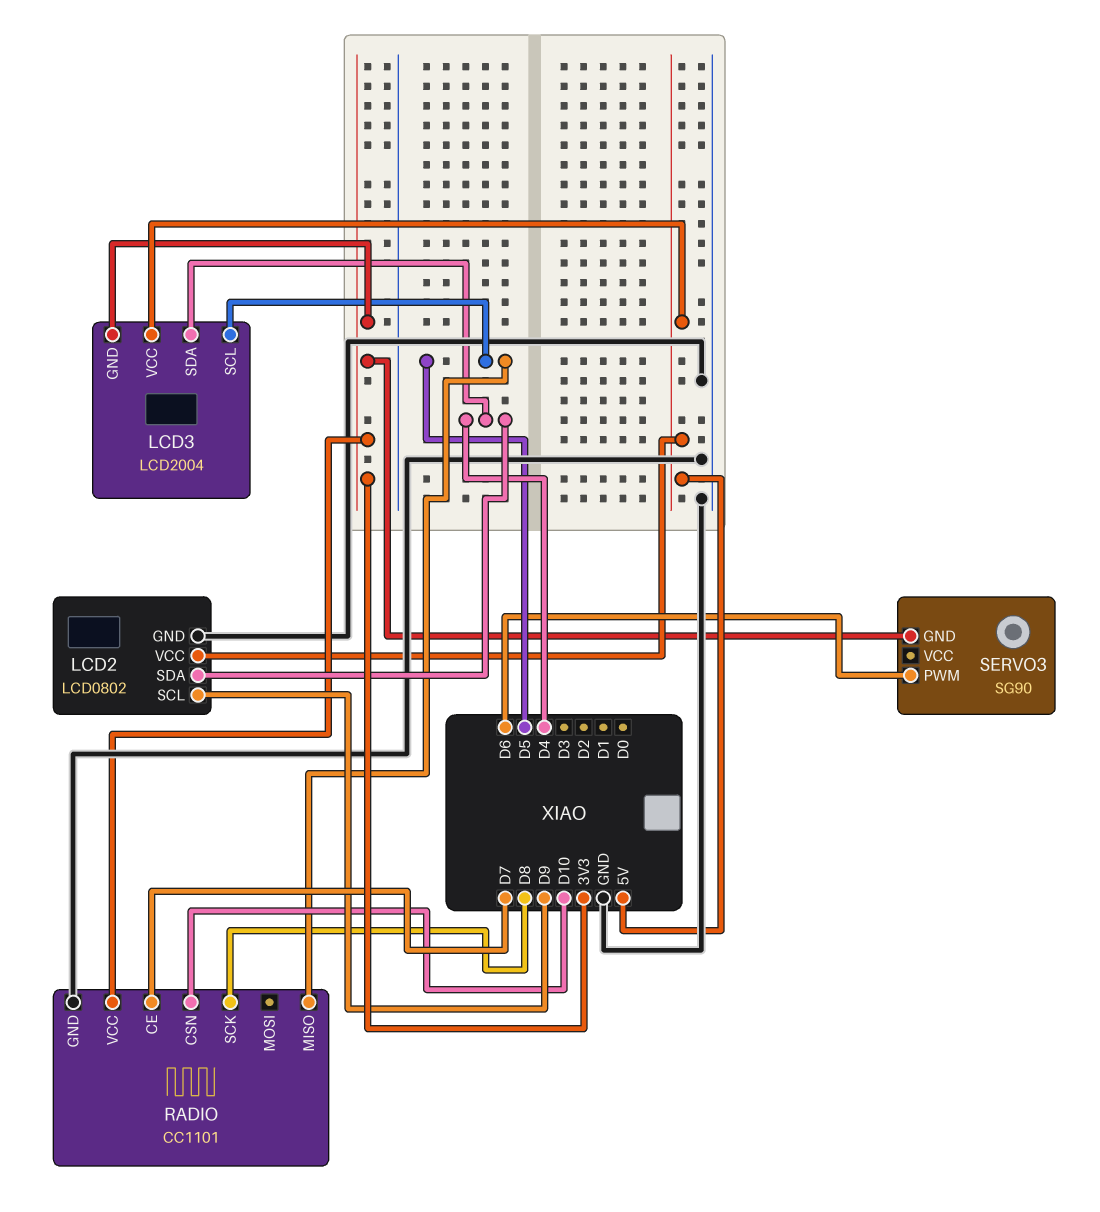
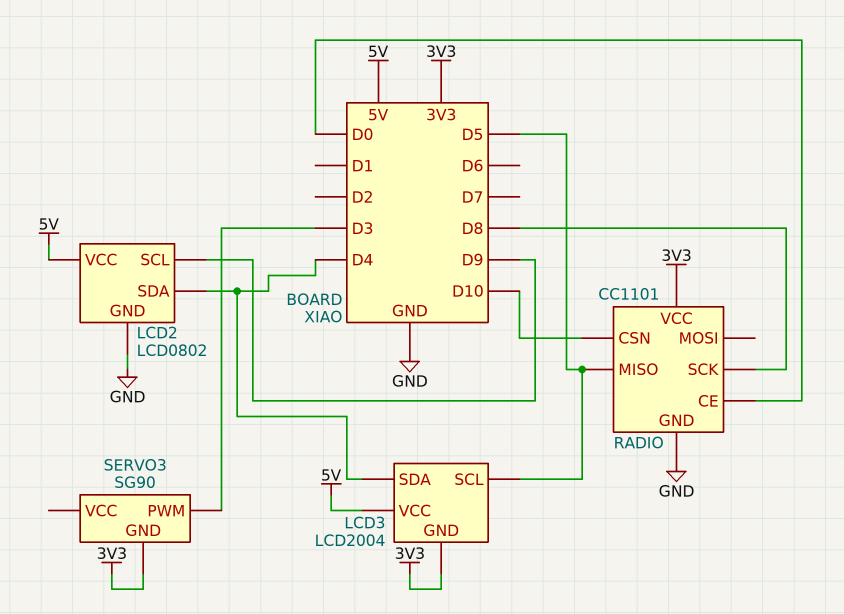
RADIO pin CE: D7 -> D0
SERVO3 pin PWM: D6 -> D3

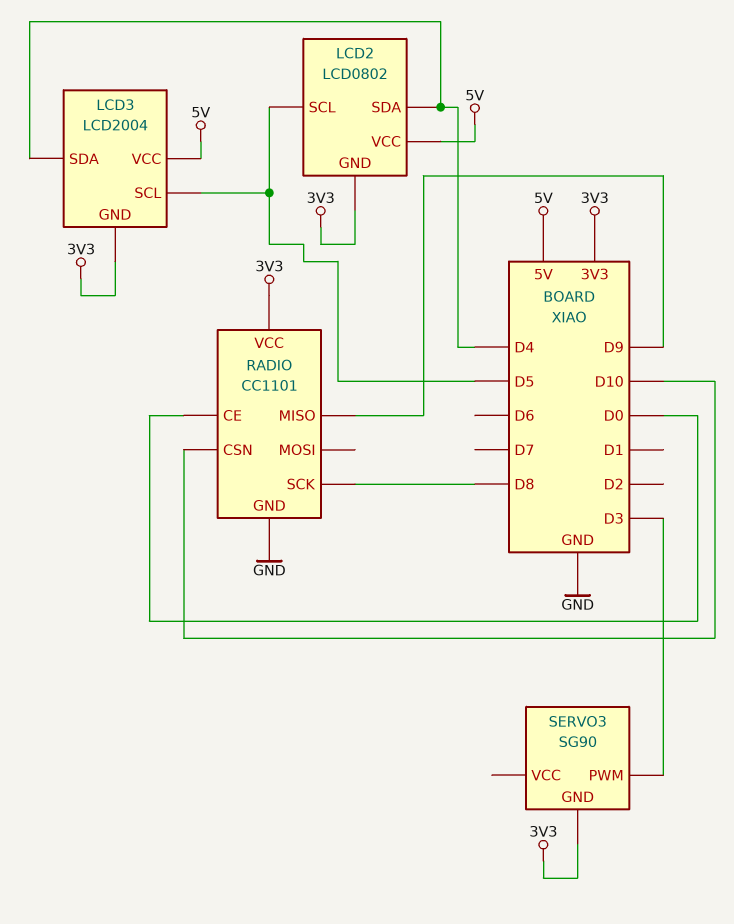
LCD2 pin GND: GND -> 3V3
LCD2 pin SCL: D9 -> D5
RADIO pin MISO: D5 -> D9

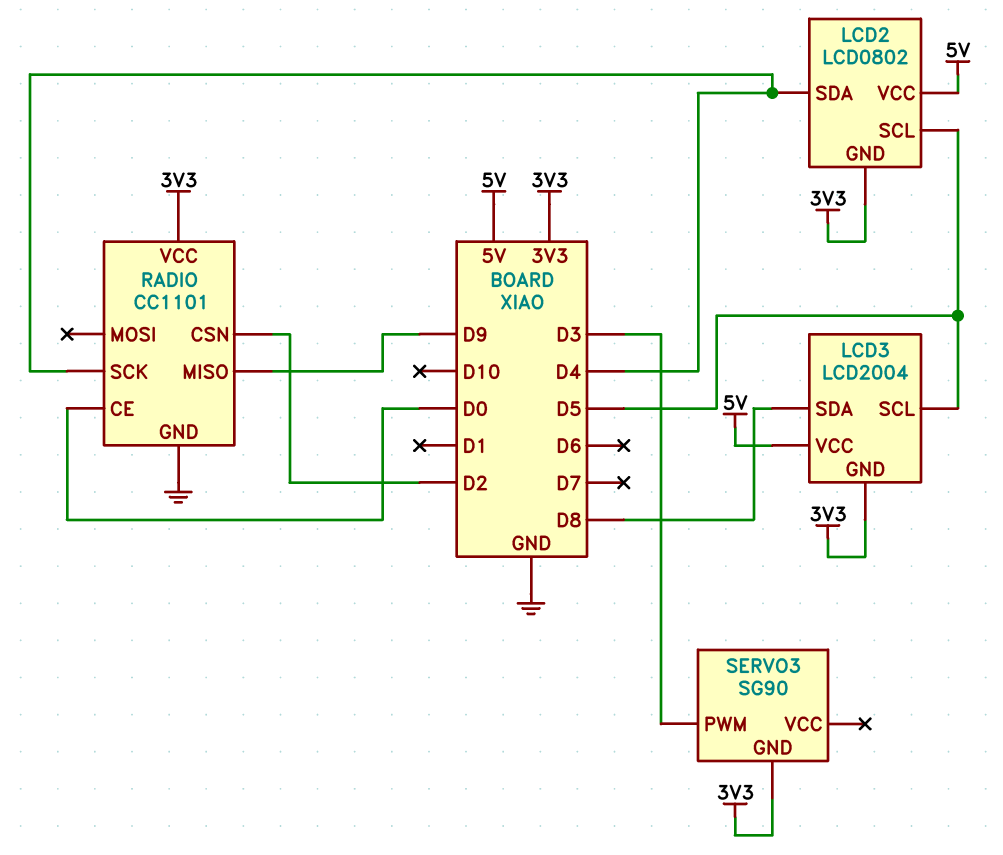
LCD3 pin SDA: D4 -> D8
RADIO pin CSN: D10 -> D2
RADIO pin SCK: D8 -> D4

